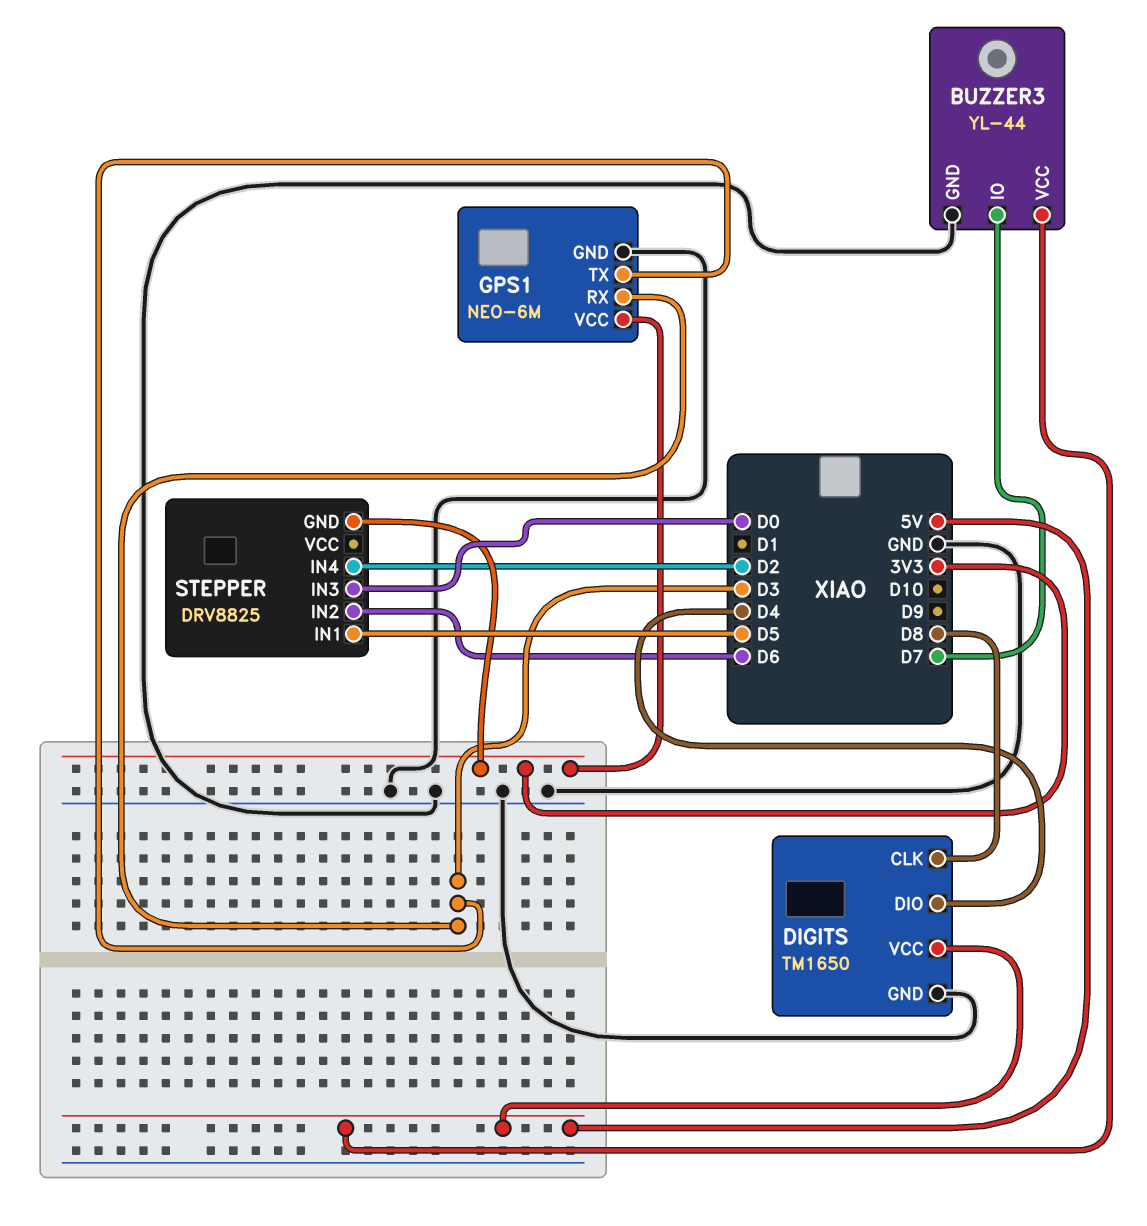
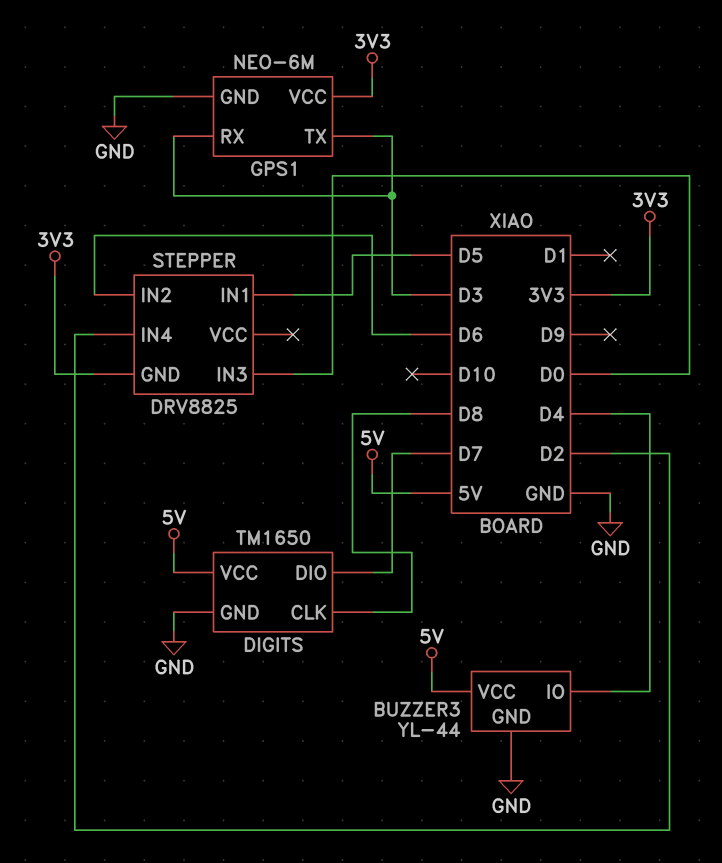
BUZZER3 pin IO: D7 -> D4
DIGITS pin DIO: D4 -> D7

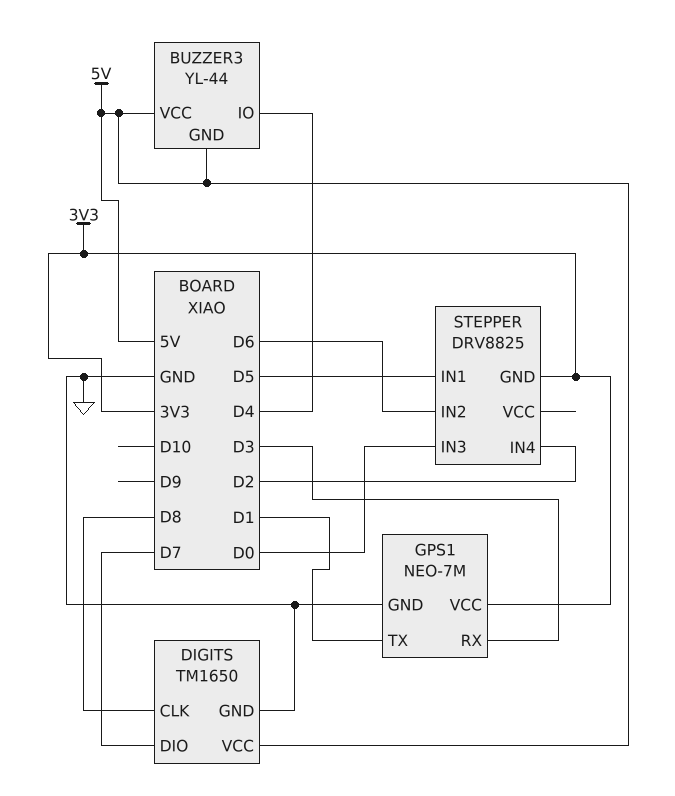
BUZZER3 pin GND: GND -> 5V
GPS1: NEO-6M -> NEO-7M
GPS1 pin TX: D3 -> D1

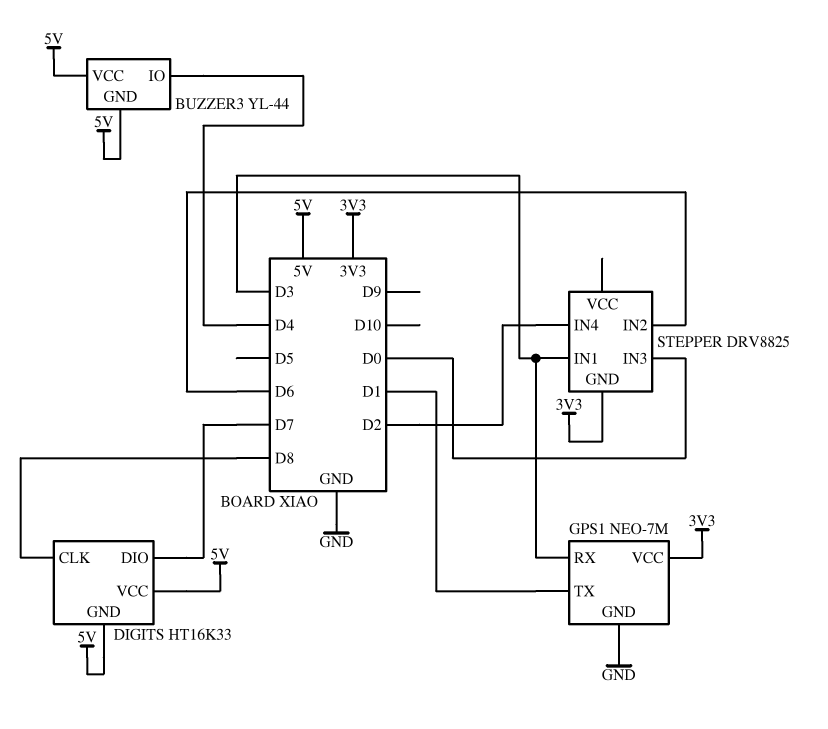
DIGITS: TM1650 -> HT16K33
DIGITS pin GND: GND -> 5V
STEPPER pin IN1: D5 -> D3

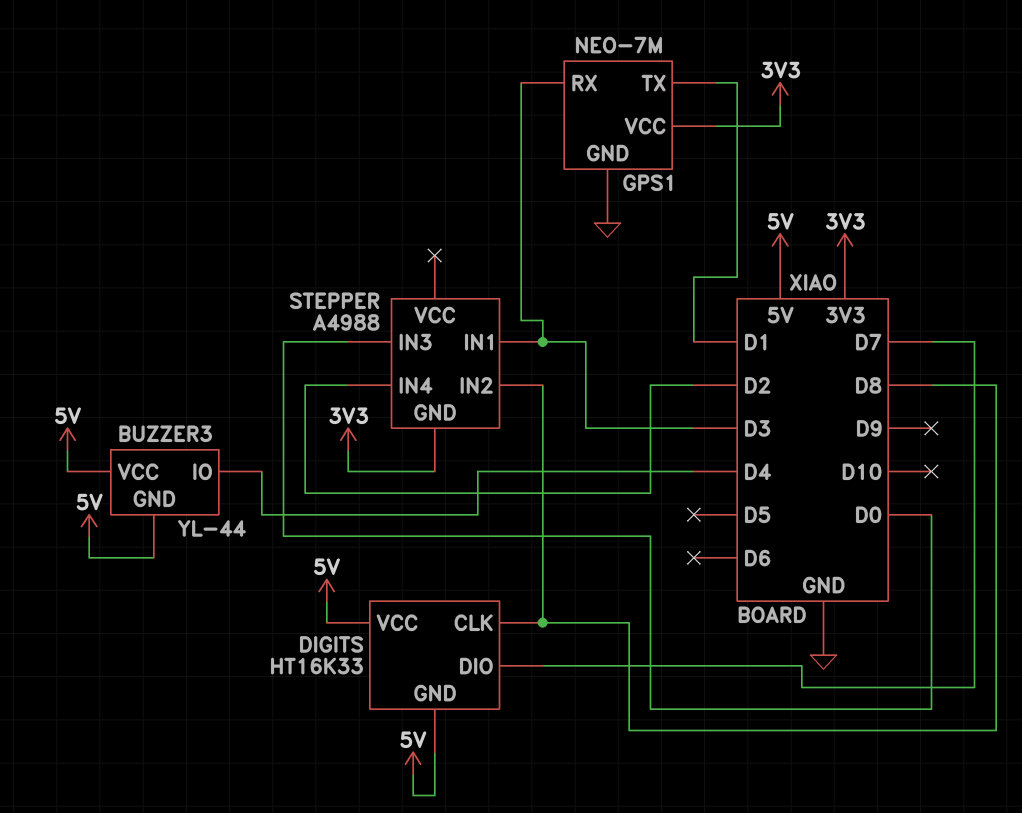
STEPPER: DRV8825 -> A4988
STEPPER pin IN2: D6 -> D8

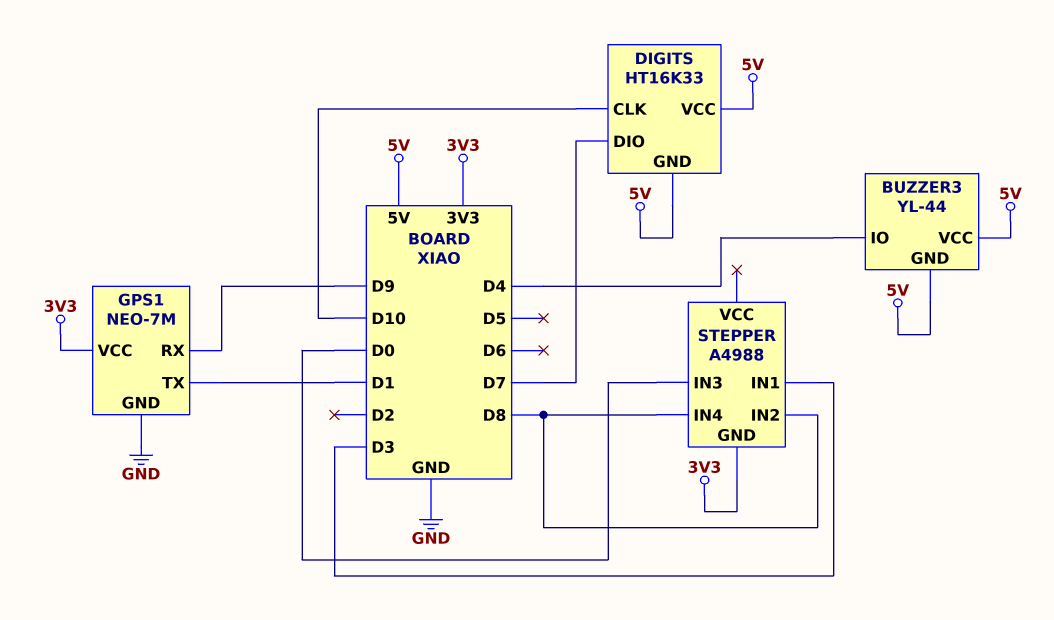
DIGITS pin CLK: D8 -> D10
GPS1 pin RX: D3 -> D9
STEPPER pin IN4: D2 -> D8

